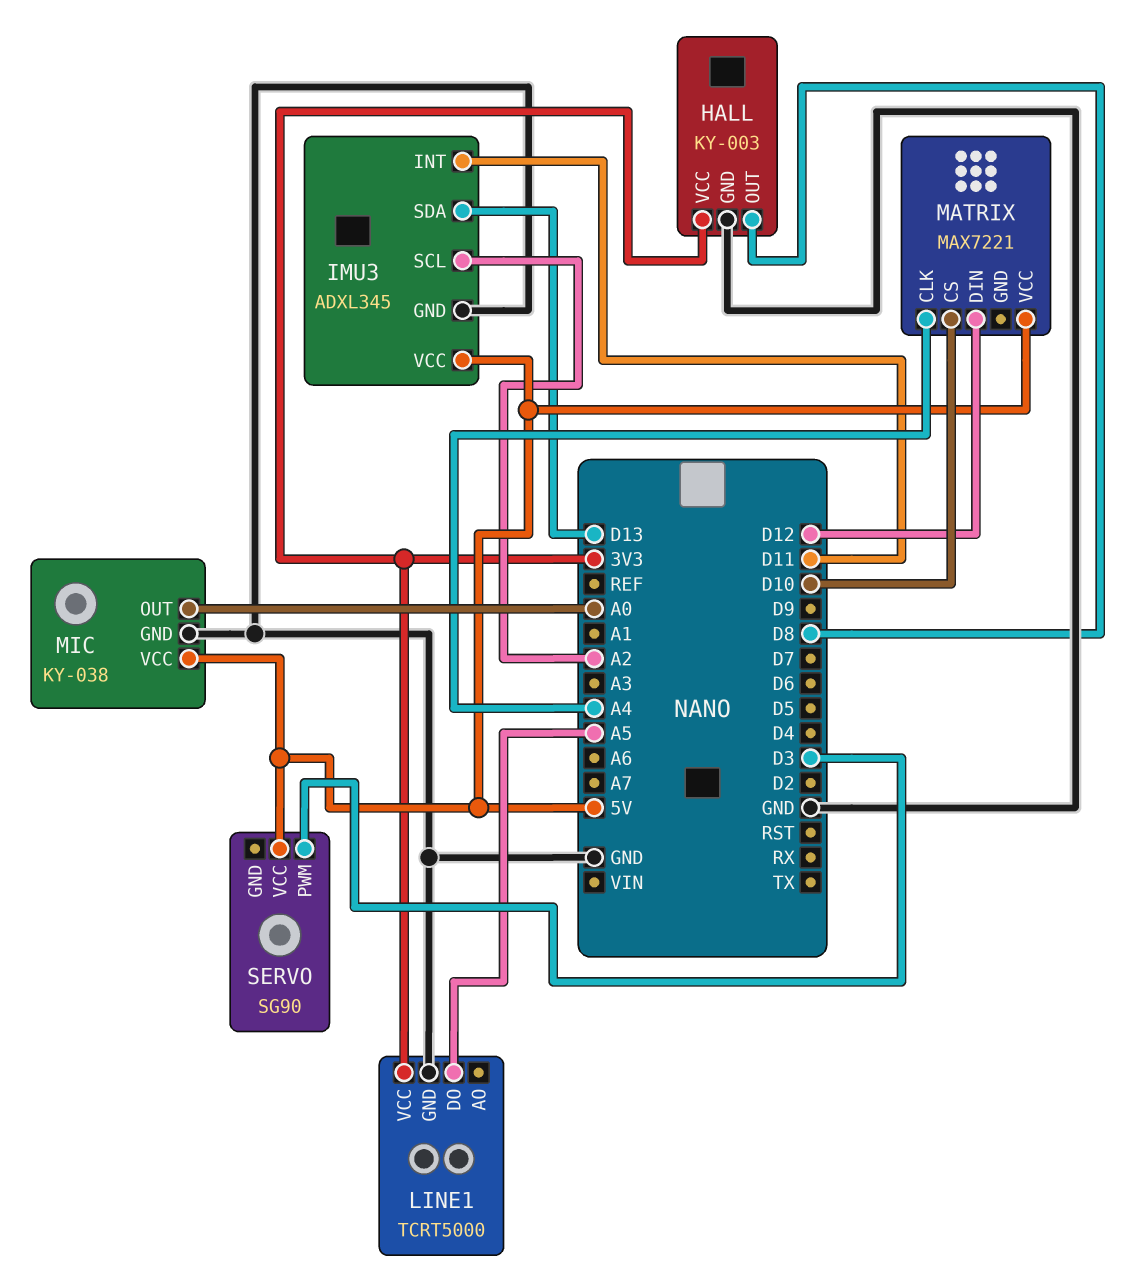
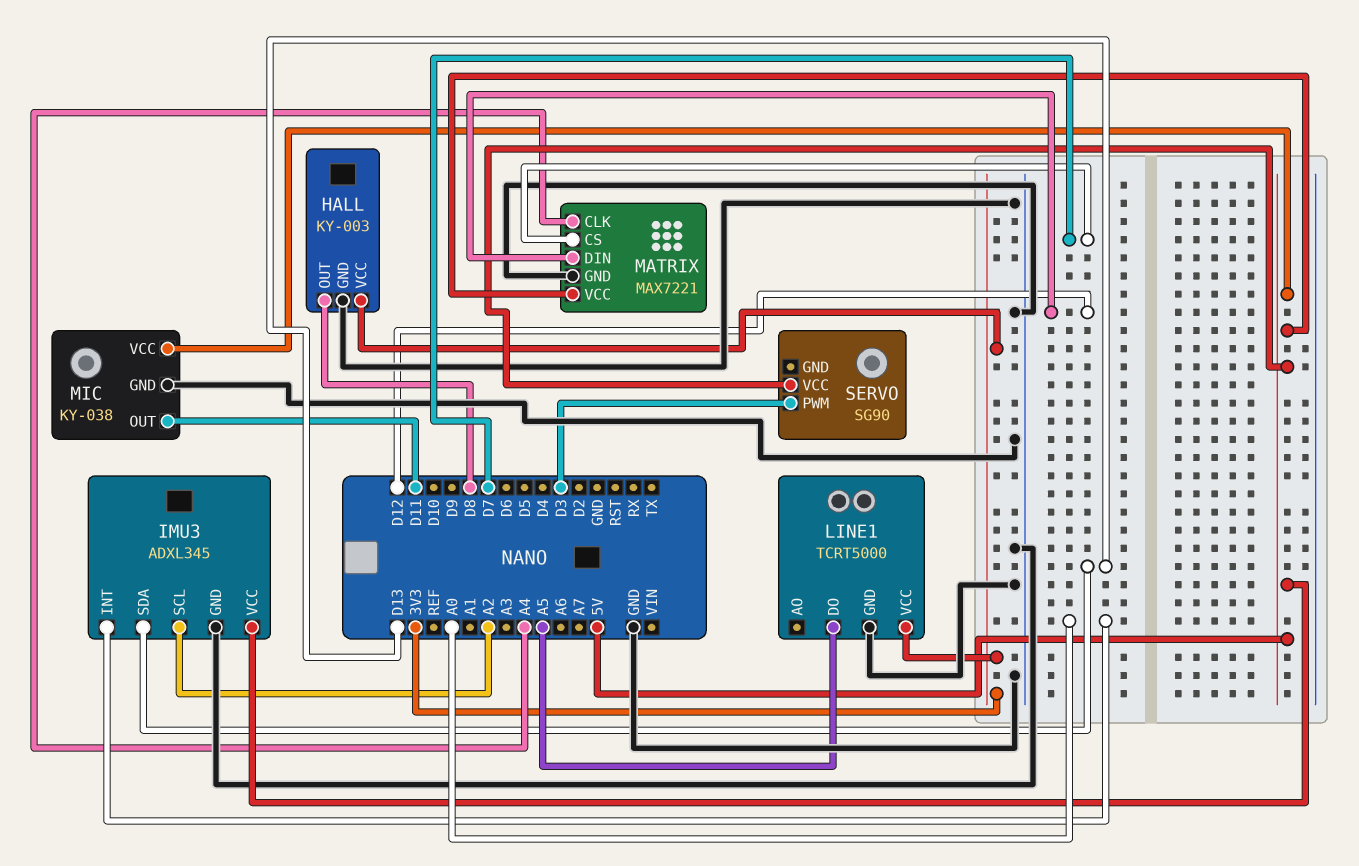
IMU3 pin INT: D11 -> A0
MATRIX pin CS: D10 -> D7
MATRIX pin GND: none -> GND
MIC pin OUT: A0 -> D11

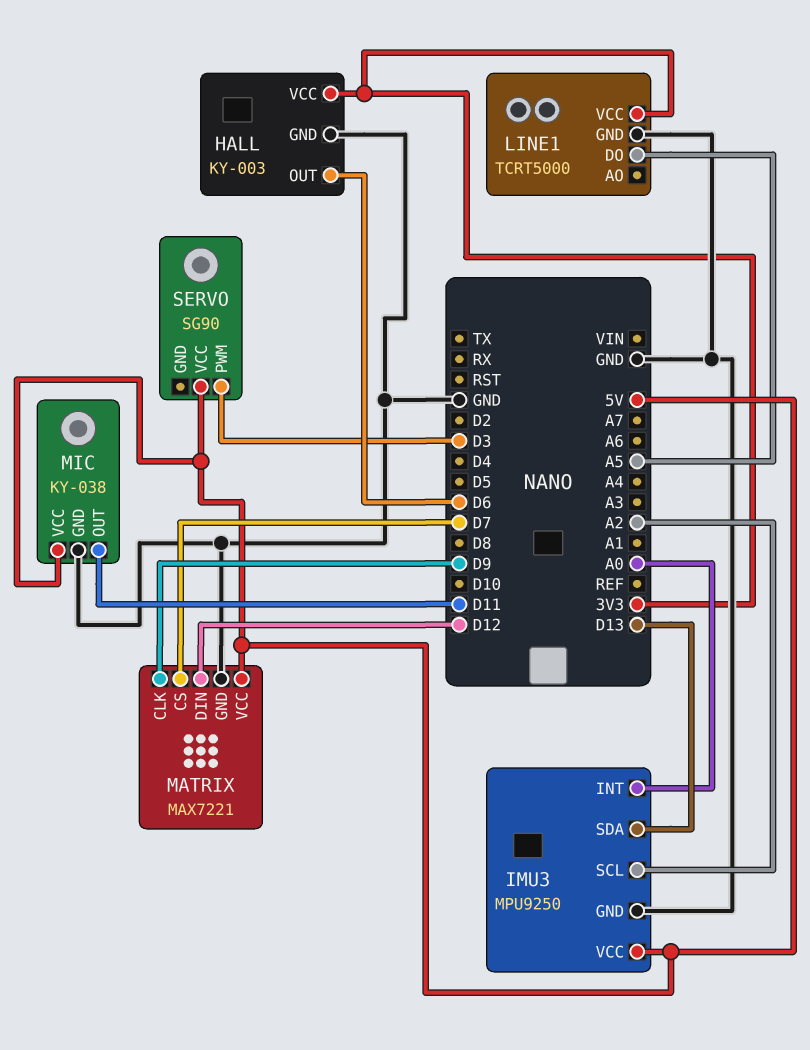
HALL pin OUT: D8 -> D6
IMU3: ADXL345 -> MPU9250
MATRIX pin CLK: A4 -> D9

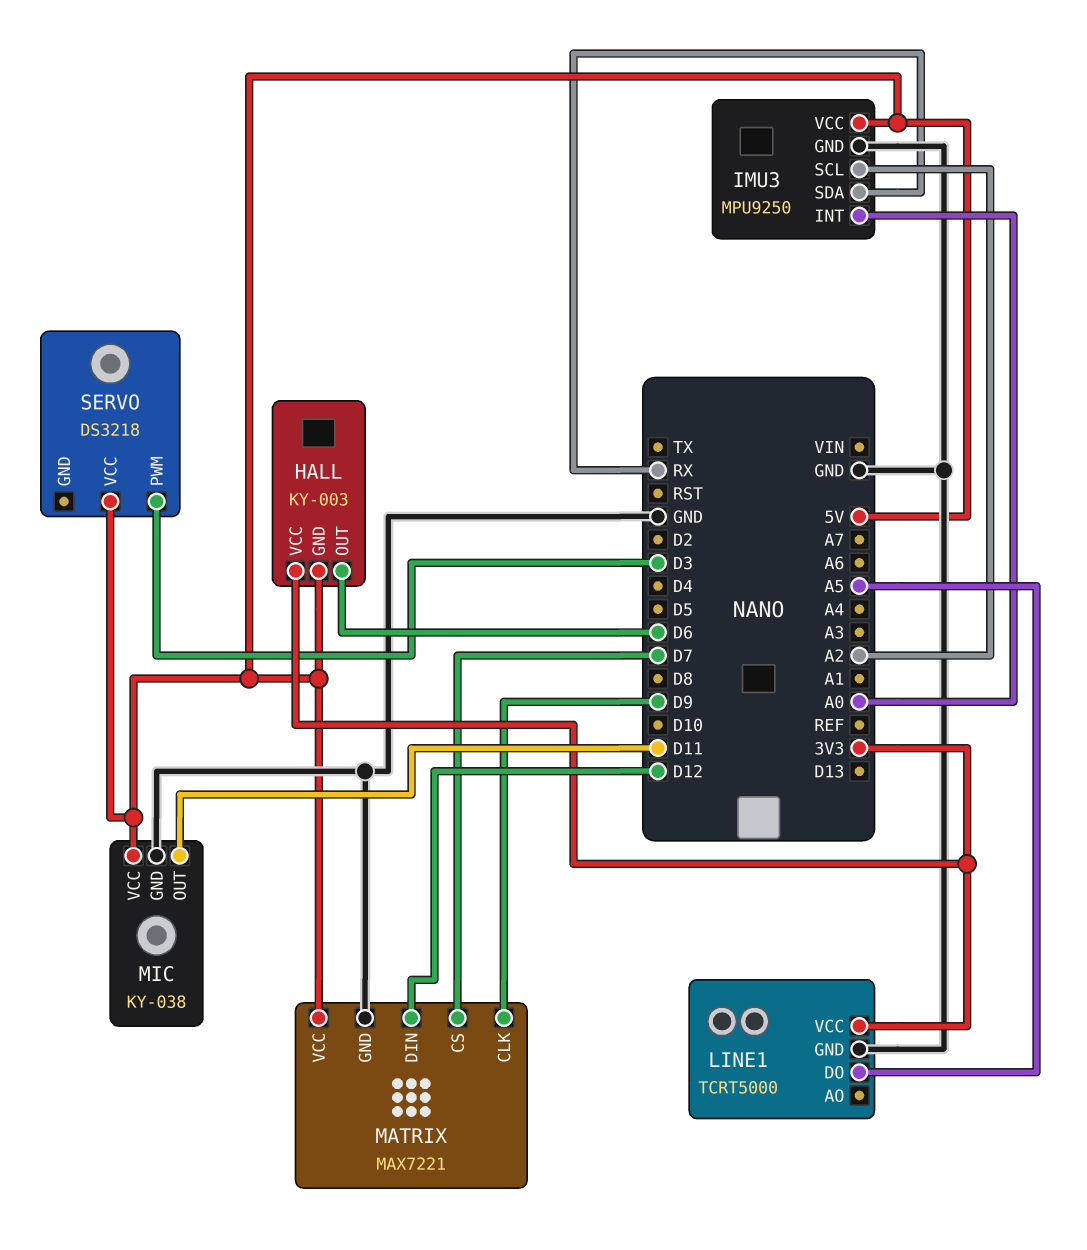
HALL pin GND: GND -> 5V
IMU3 pin SDA: D13 -> RX
SERVO: SG90 -> DS3218

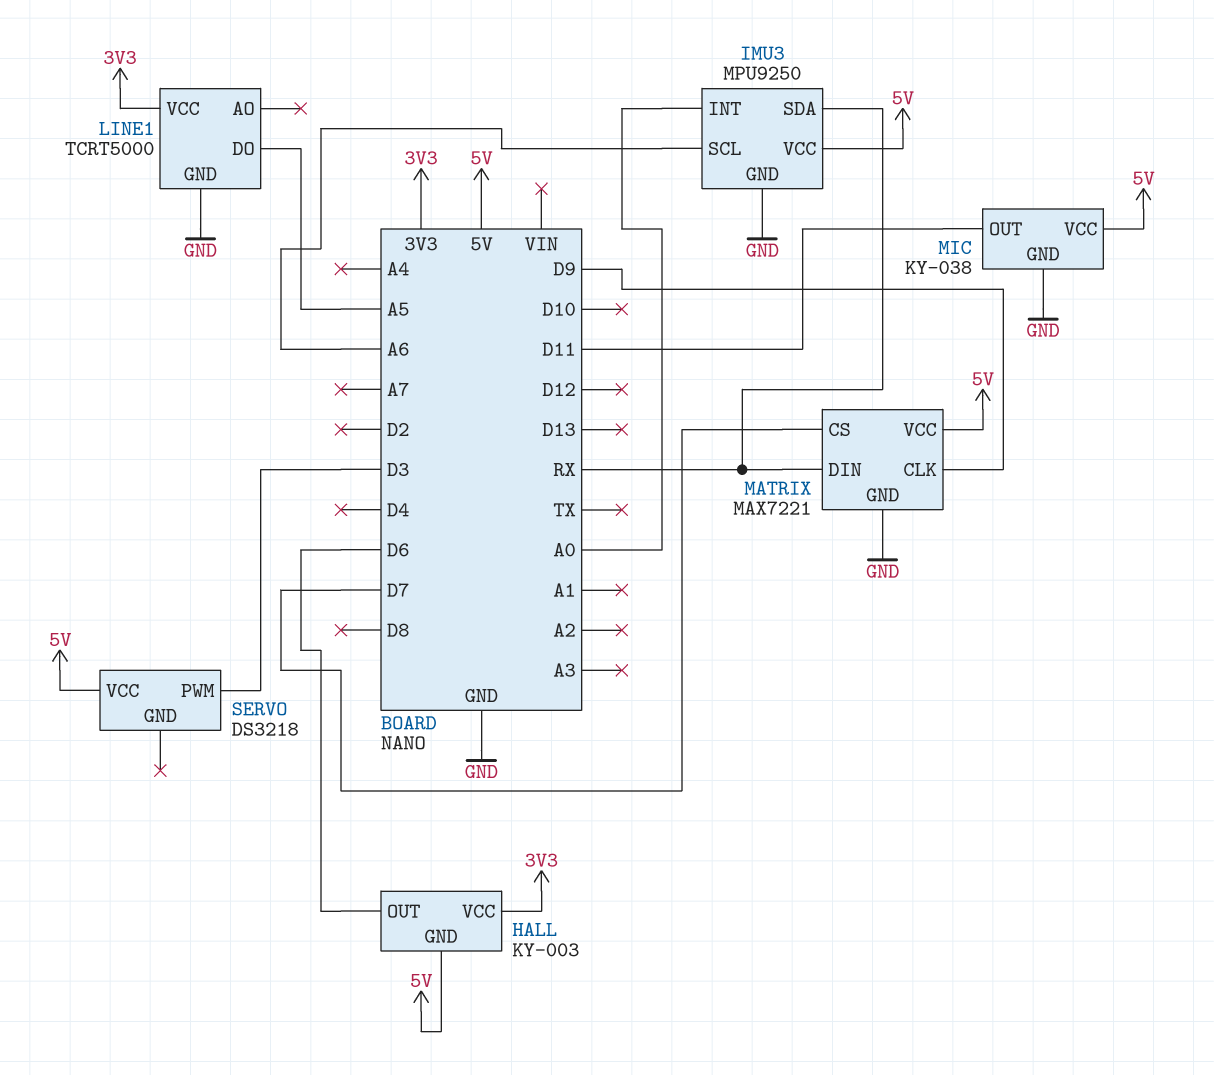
IMU3 pin SCL: A2 -> A6
MATRIX pin DIN: D12 -> RX

